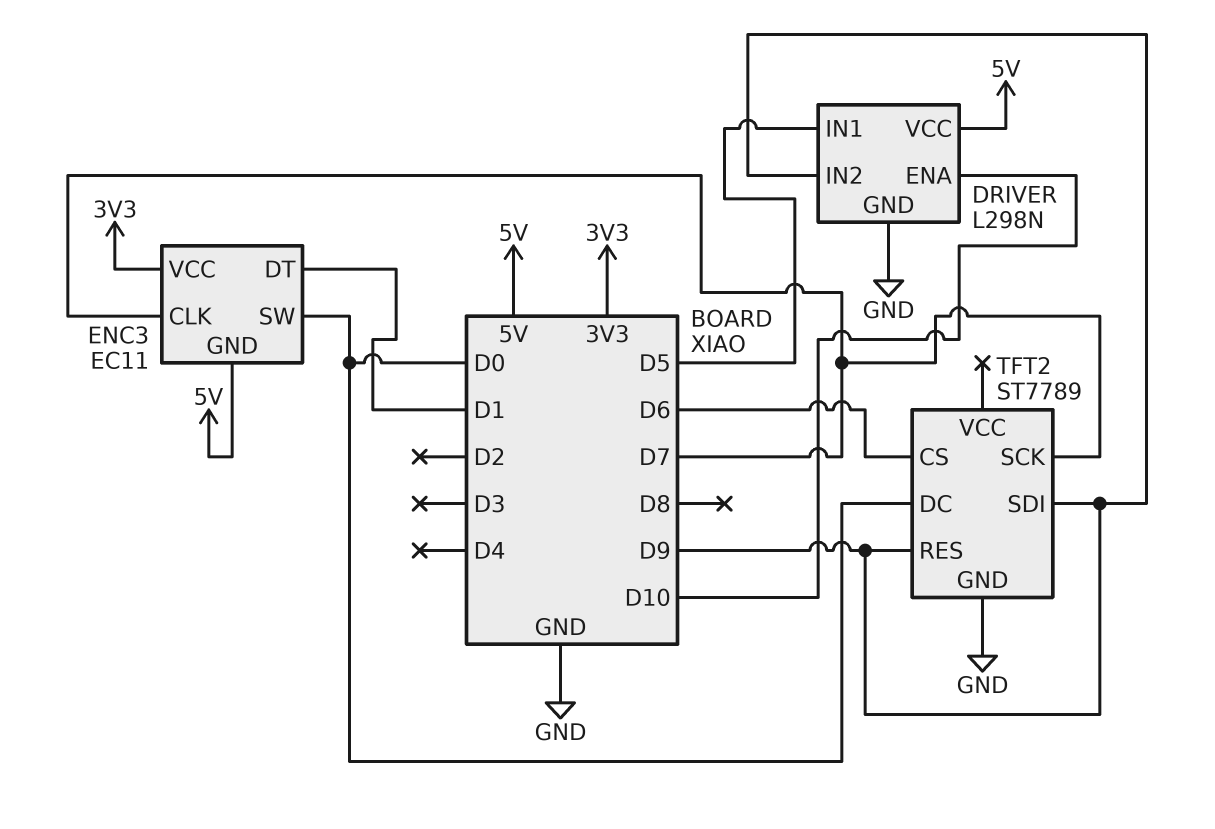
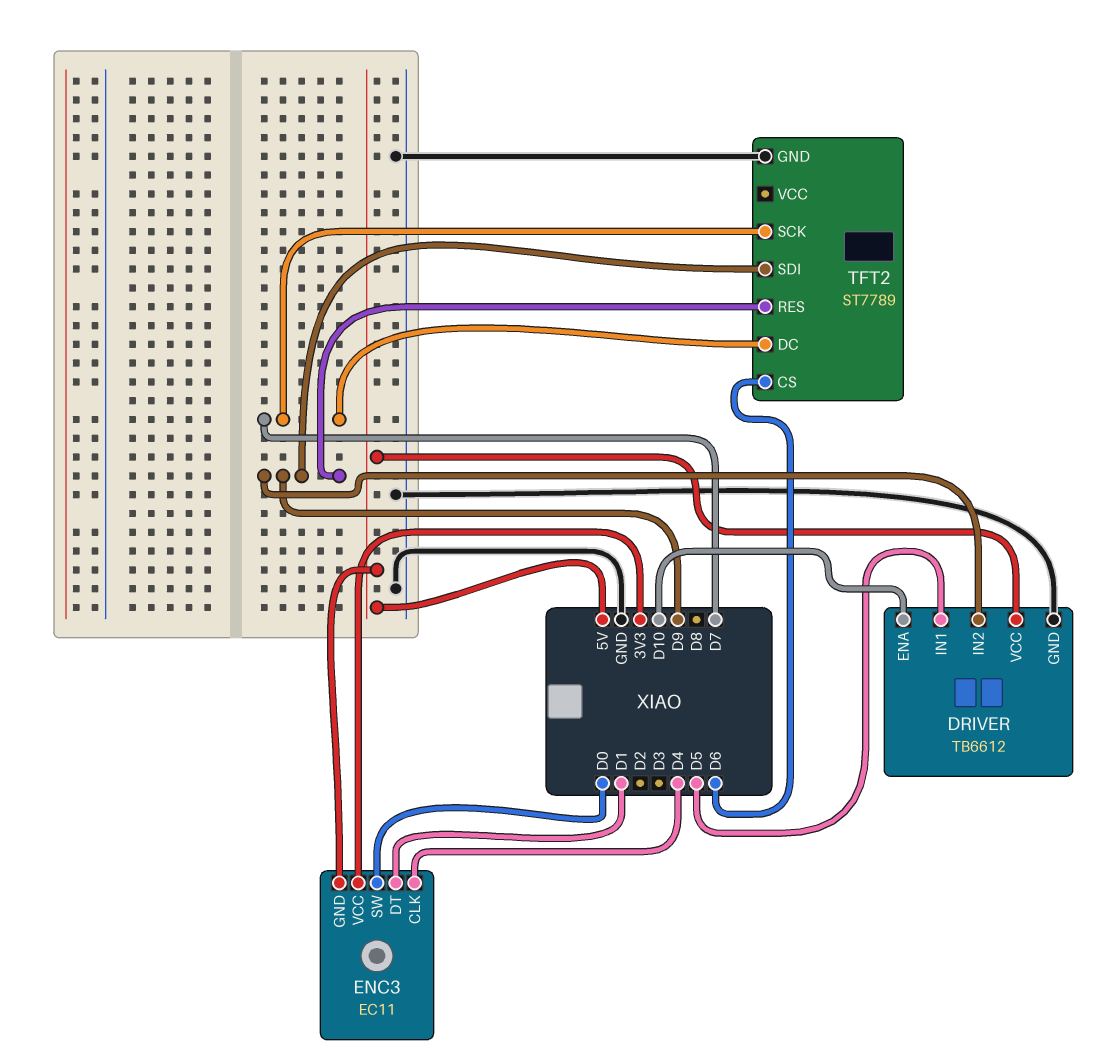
DRIVER: L298N -> TB6612
ENC3 pin CLK: D7 -> D4
TFT2 pin DC: D0 -> D7

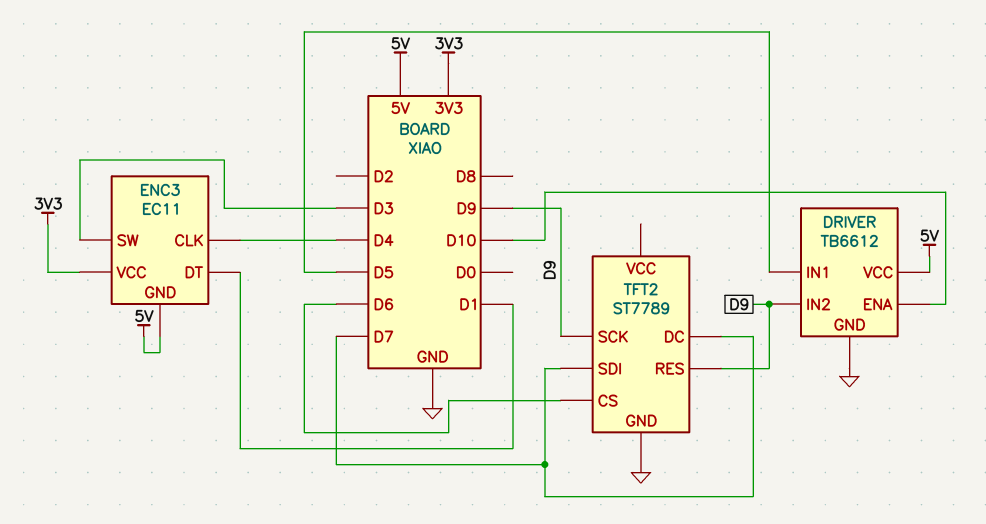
ENC3 pin SW: D0 -> D3
TFT2 pin SCK: D7 -> D9
TFT2 pin SDI: D9 -> D7

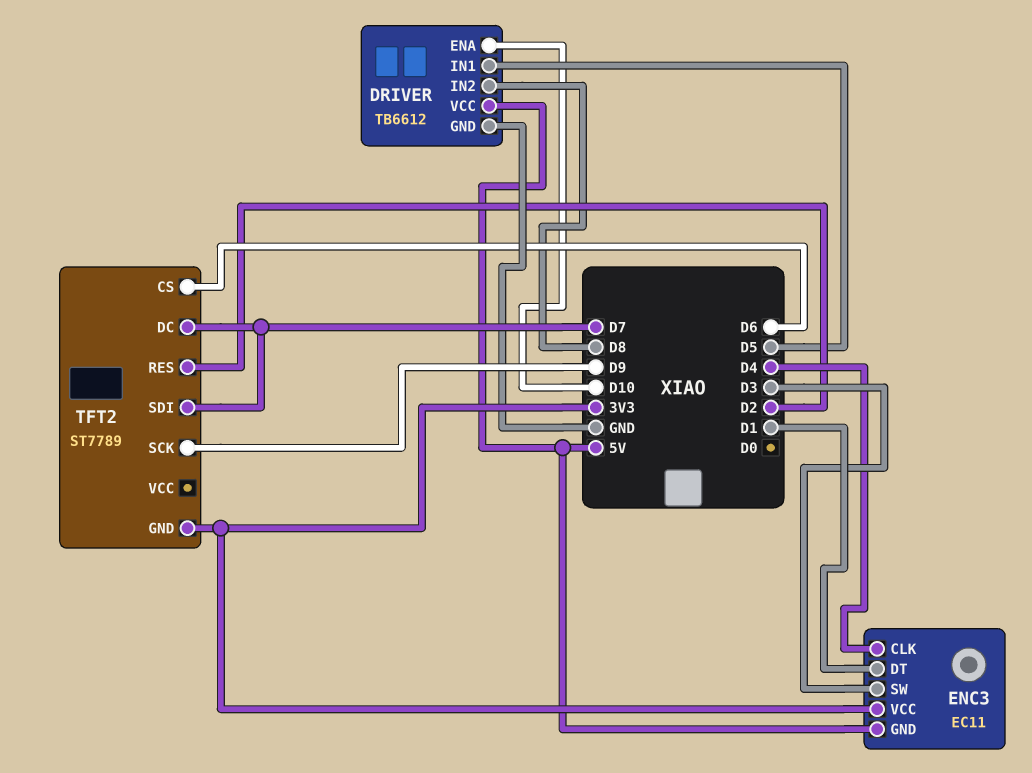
DRIVER pin IN2: D9 -> D8
TFT2 pin GND: GND -> 3V3
TFT2 pin RES: D9 -> D2

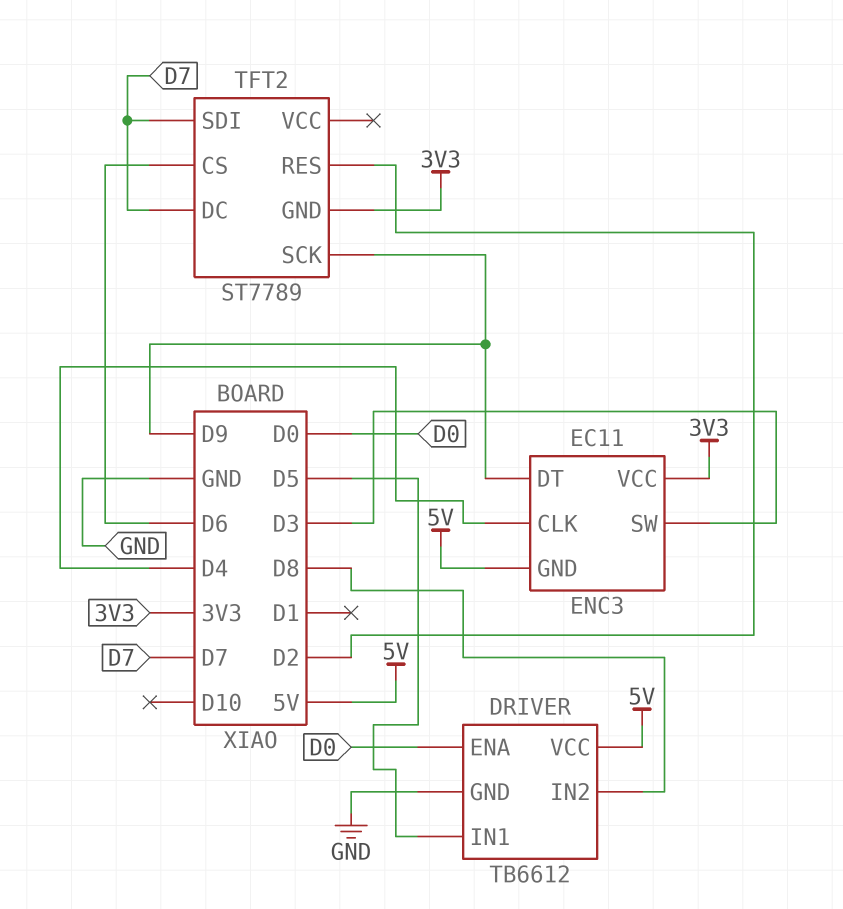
DRIVER pin ENA: D10 -> D0
ENC3 pin DT: D1 -> D9

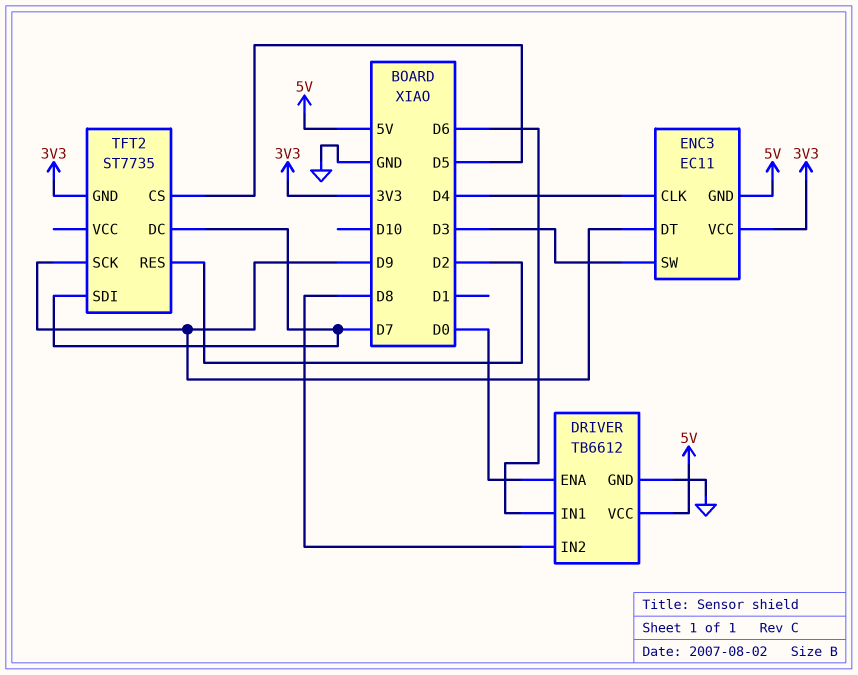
DRIVER pin IN1: D5 -> D6
TFT2: ST7789 -> ST7735
TFT2 pin CS: D6 -> D5

